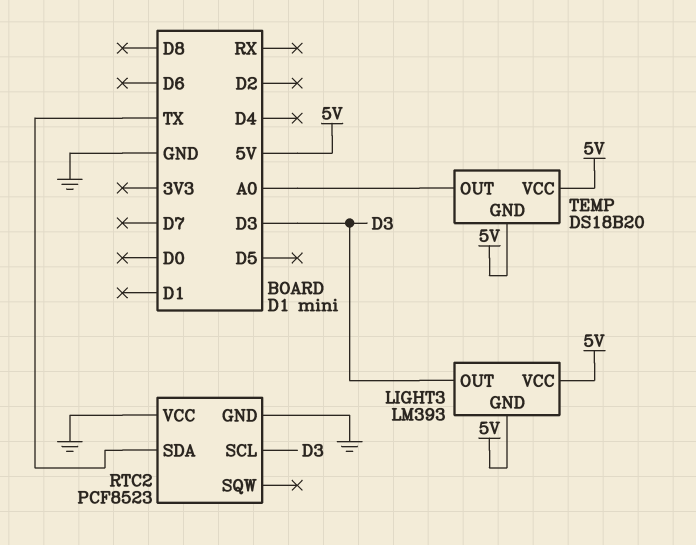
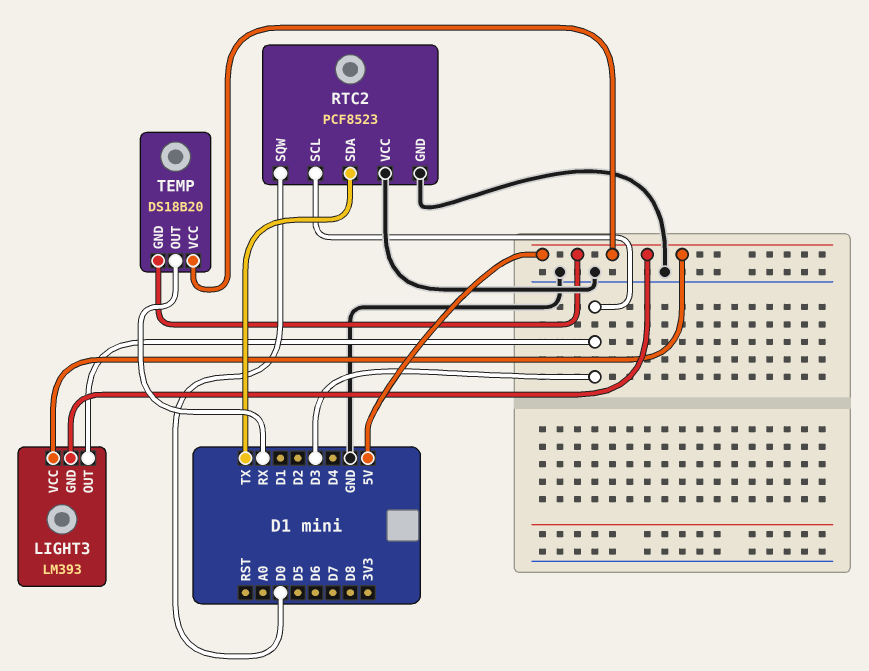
RTC2 pin SQW: none -> D0
TEMP pin OUT: A0 -> RX

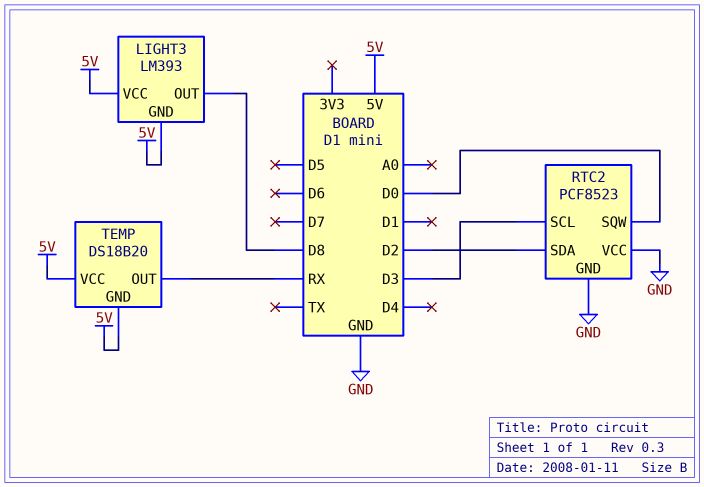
LIGHT3 pin OUT: D3 -> D8
RTC2 pin SDA: TX -> D2

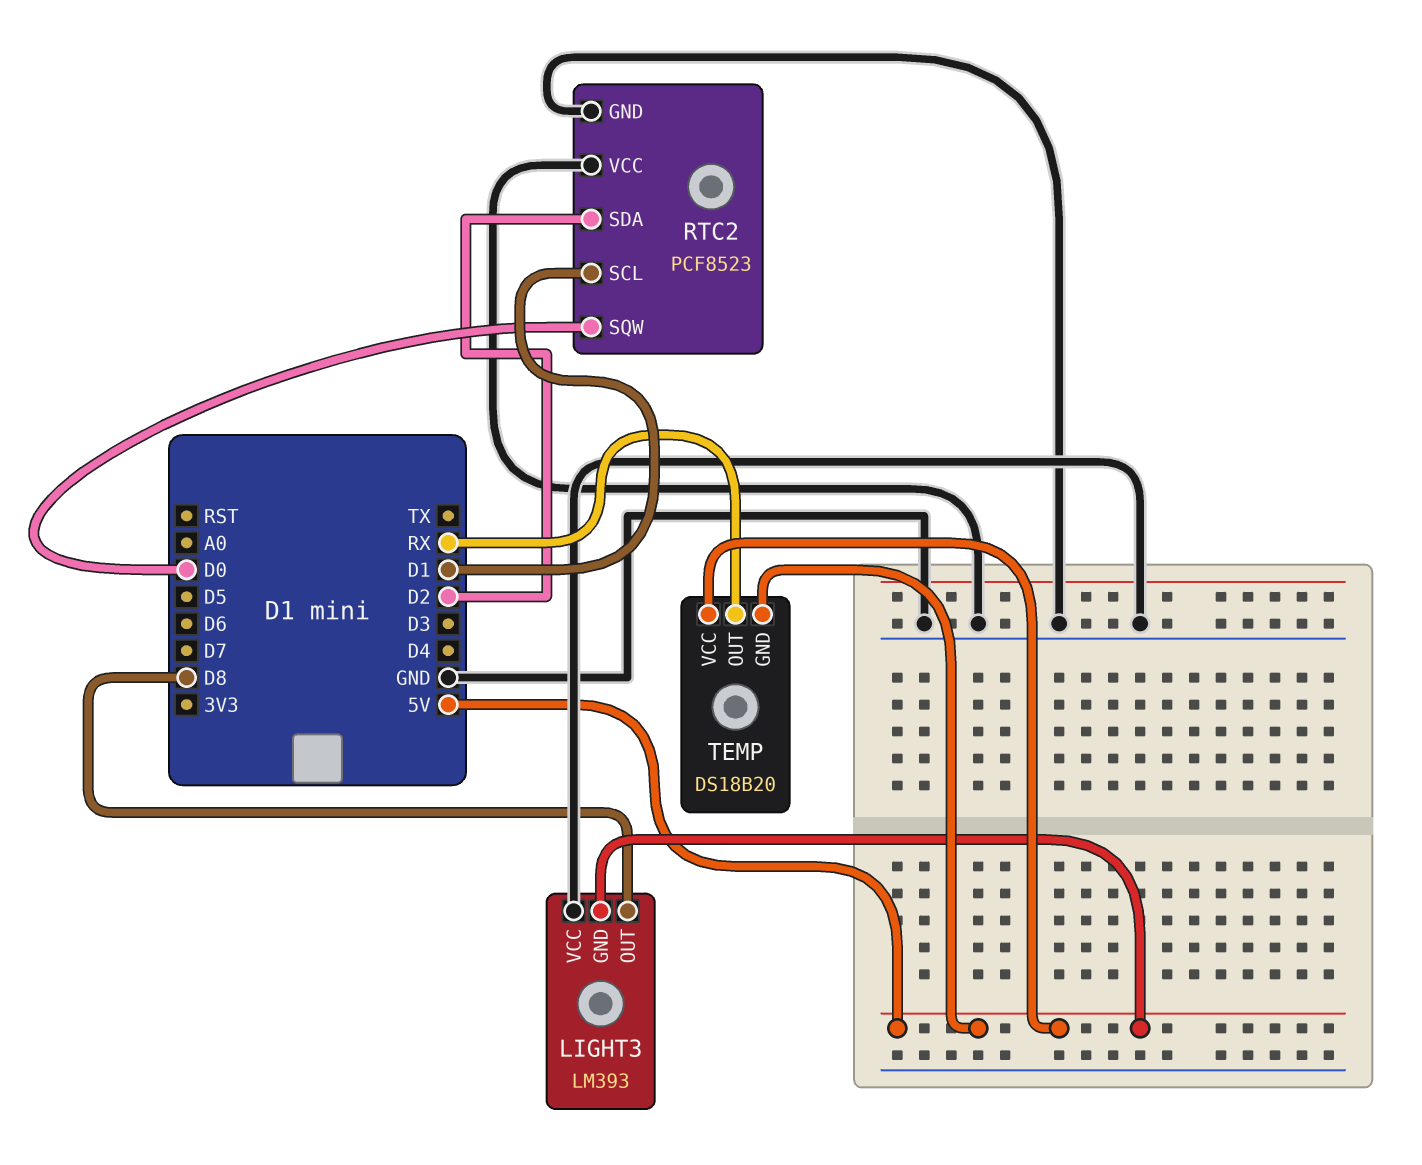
LIGHT3 pin VCC: 5V -> GND
RTC2 pin SCL: D3 -> D1

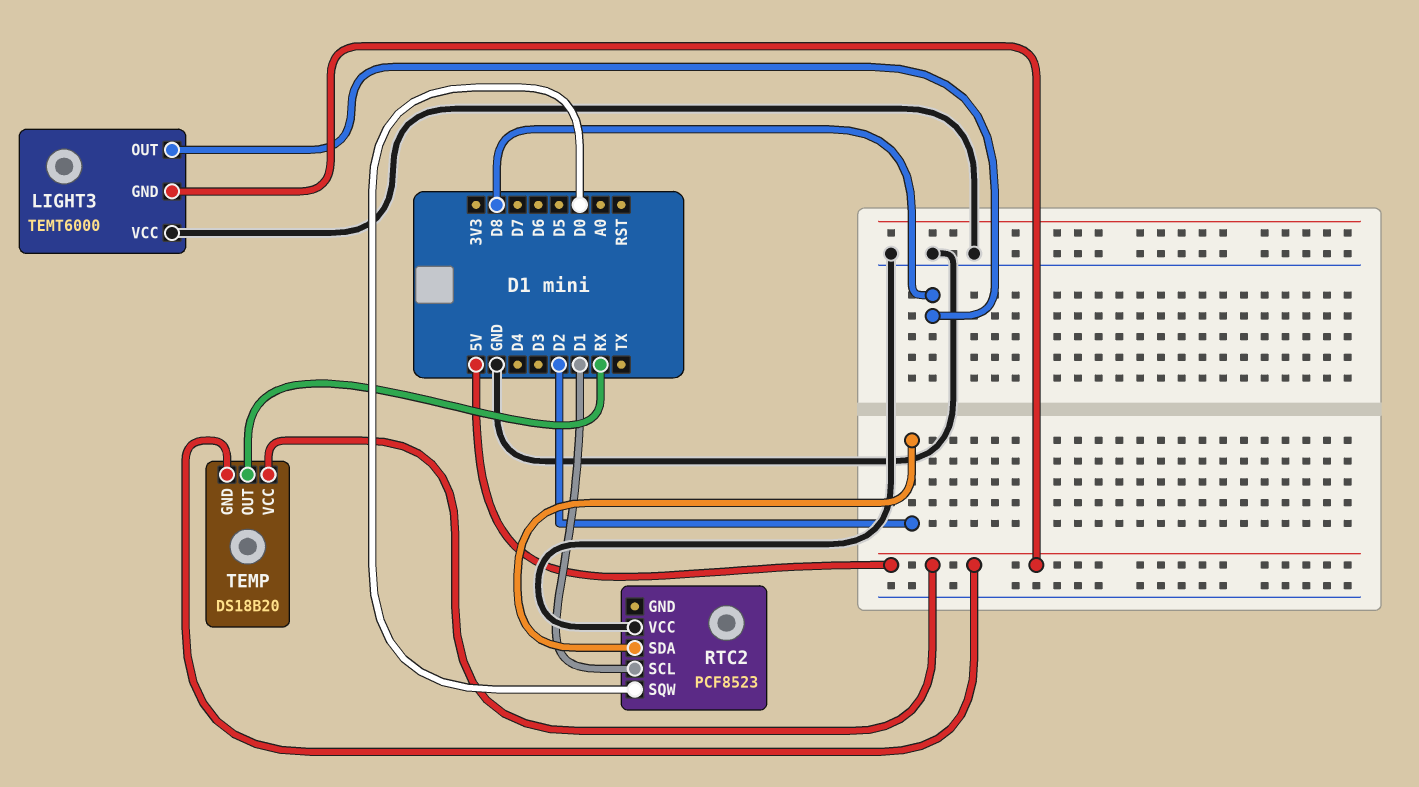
LIGHT3: LM393 -> TEMT6000
RTC2 pin GND: GND -> none

